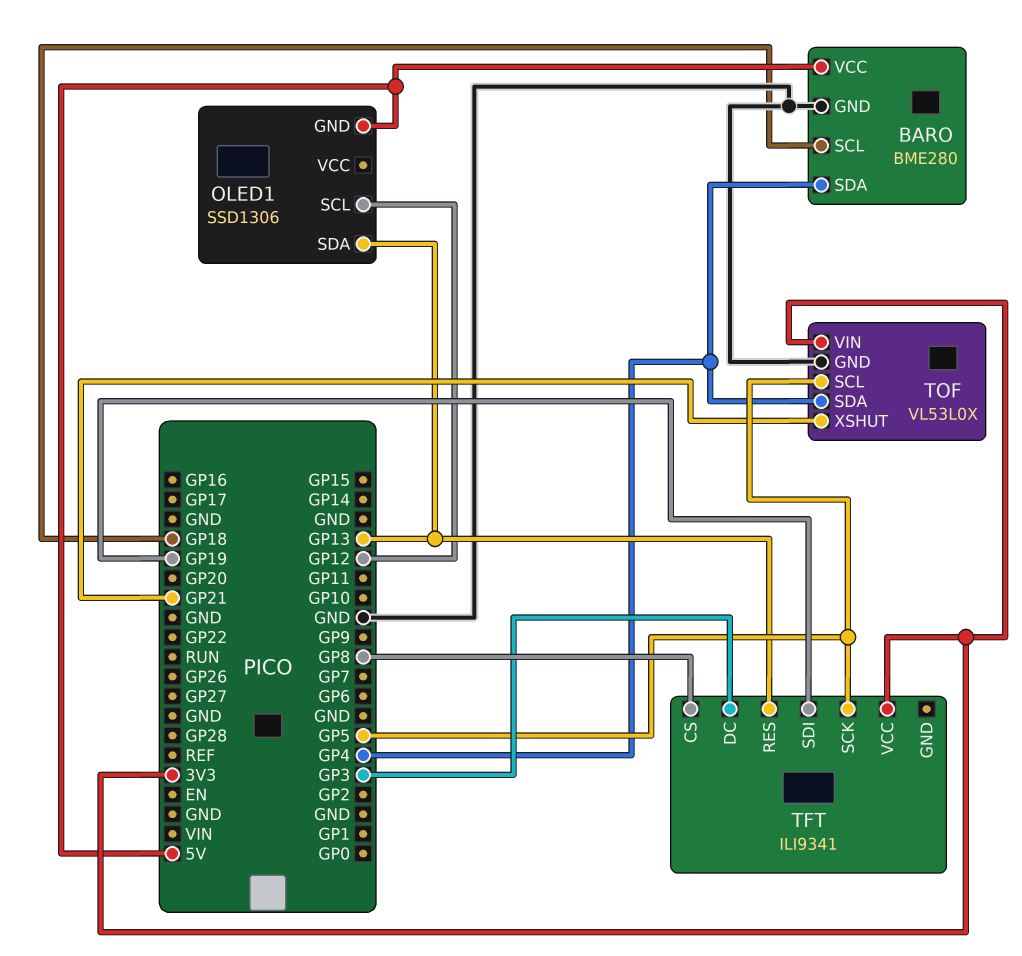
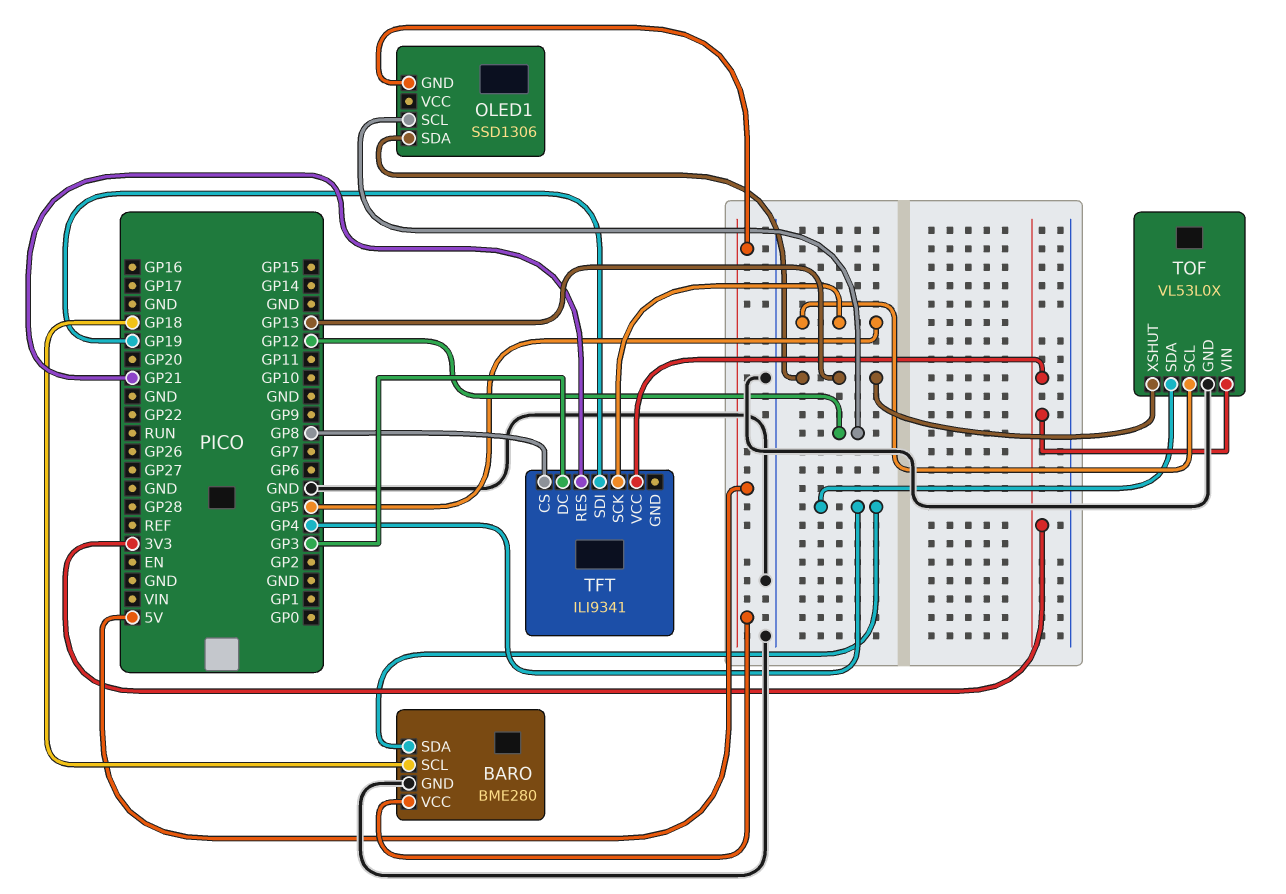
TFT pin RES: GP13 -> GP21
TOF pin XSHUT: GP21 -> GP13

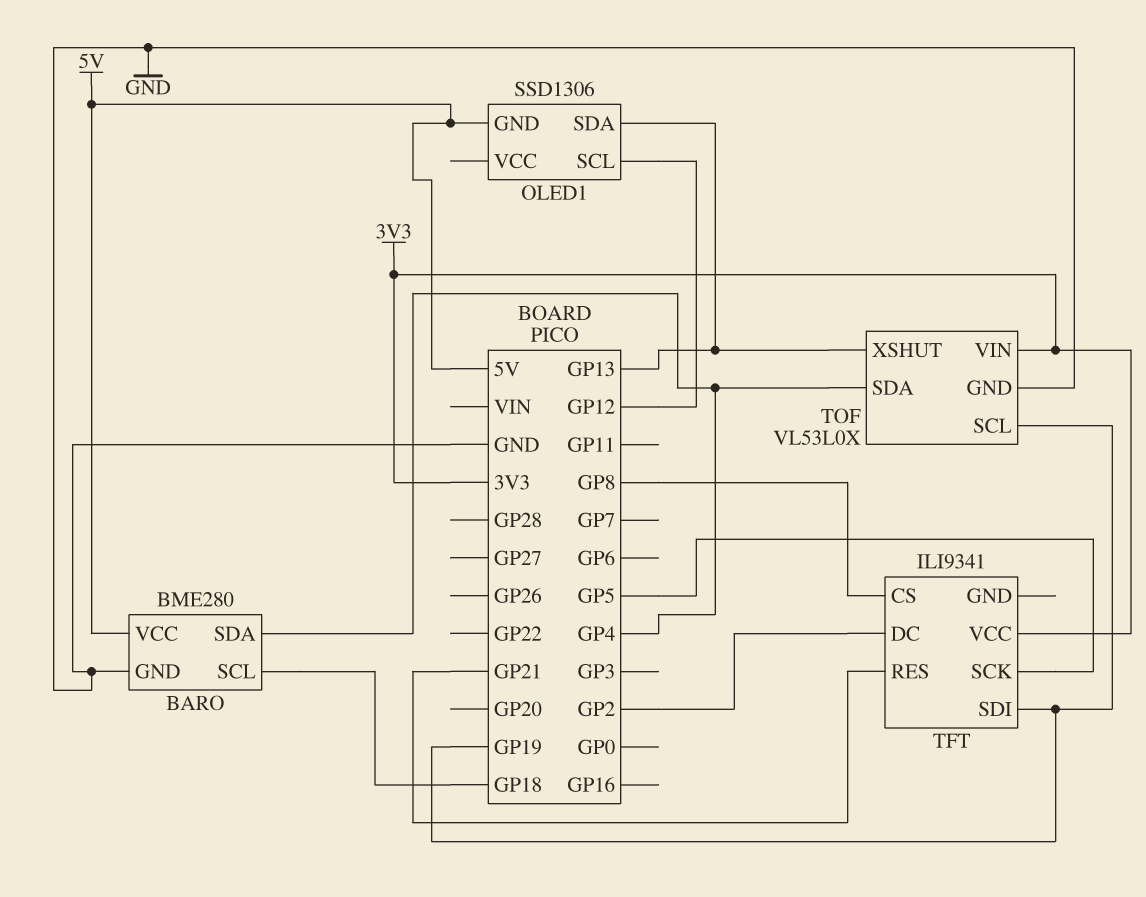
TFT pin DC: GP3 -> GP2
TOF pin SCL: GP5 -> GP19

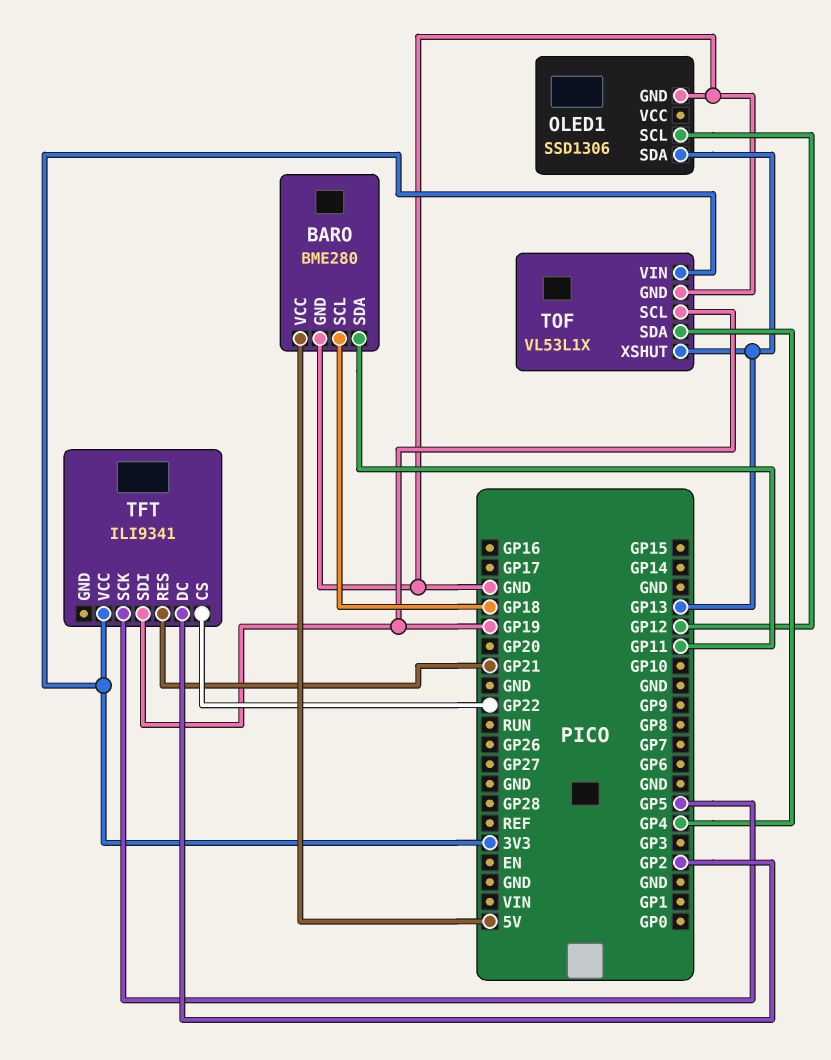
BARO pin SDA: GP4 -> GP11
OLED1 pin GND: 5V -> GND
TFT pin CS: GP8 -> GP22
TOF: VL53L0X -> VL53L1X

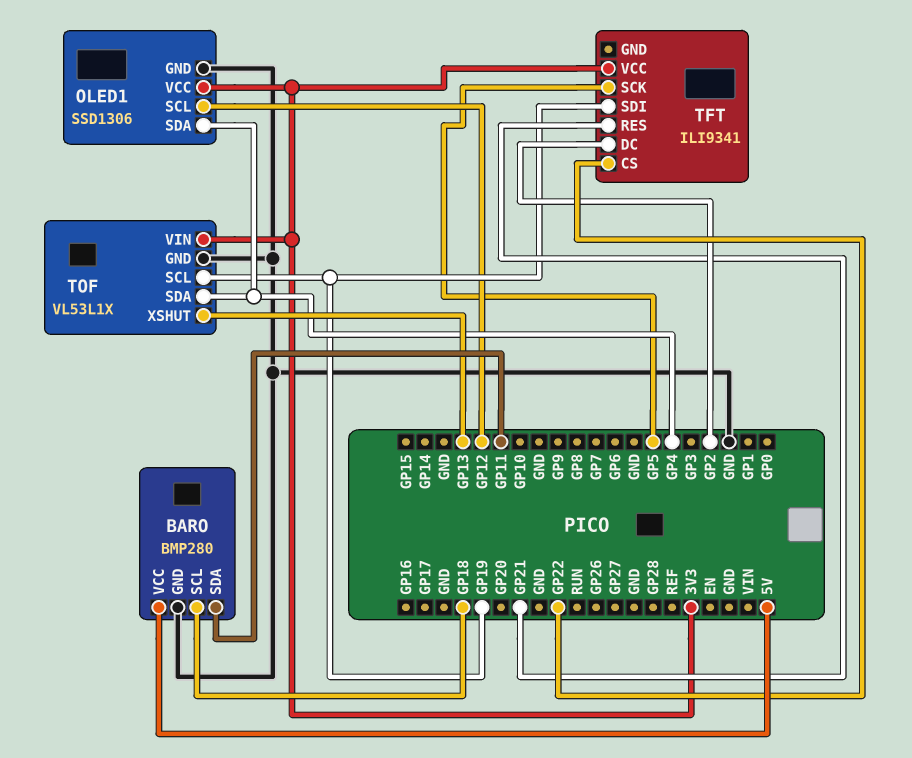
BARO: BME280 -> BMP280
OLED1 pin SDA: GP13 -> GP4
OLED1 pin VCC: none -> 3V3

